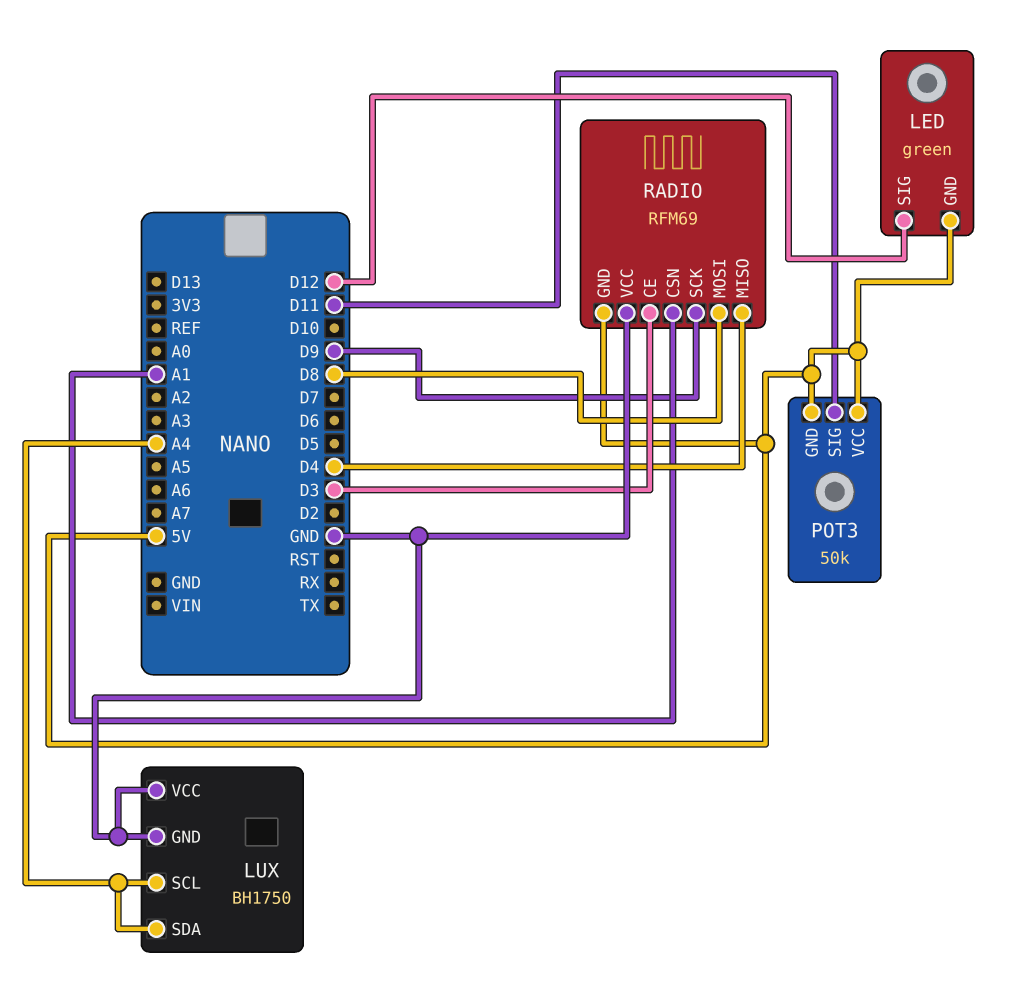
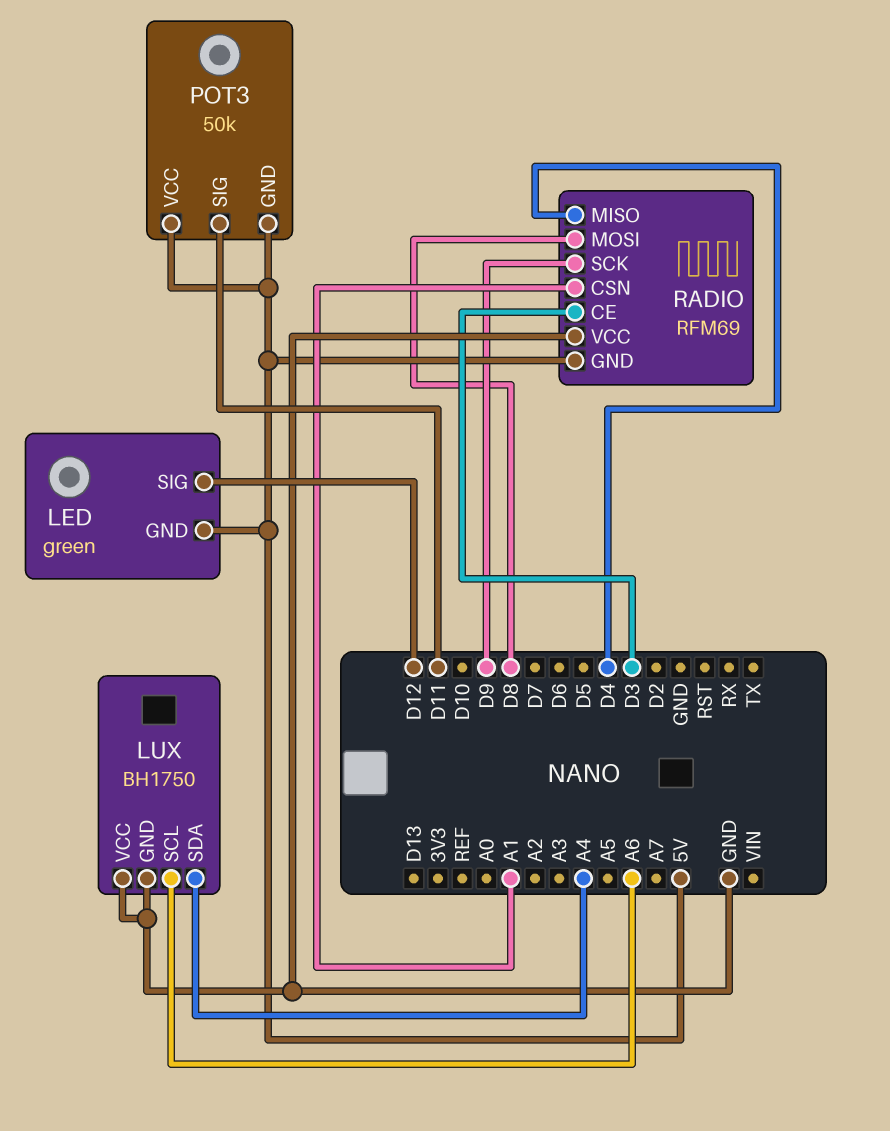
LUX pin SCL: A4 -> A6

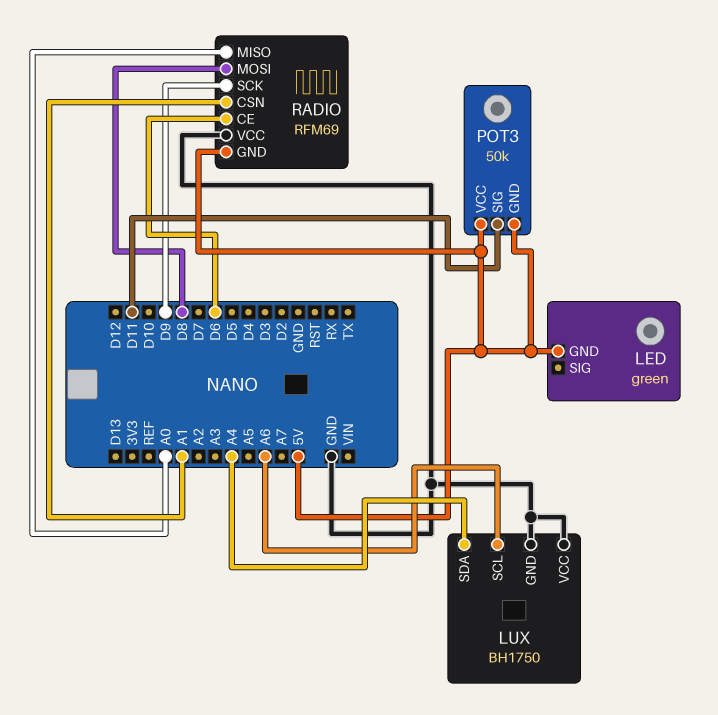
LED pin SIG: D12 -> none
RADIO pin CE: D3 -> D6
RADIO pin MISO: D4 -> A0

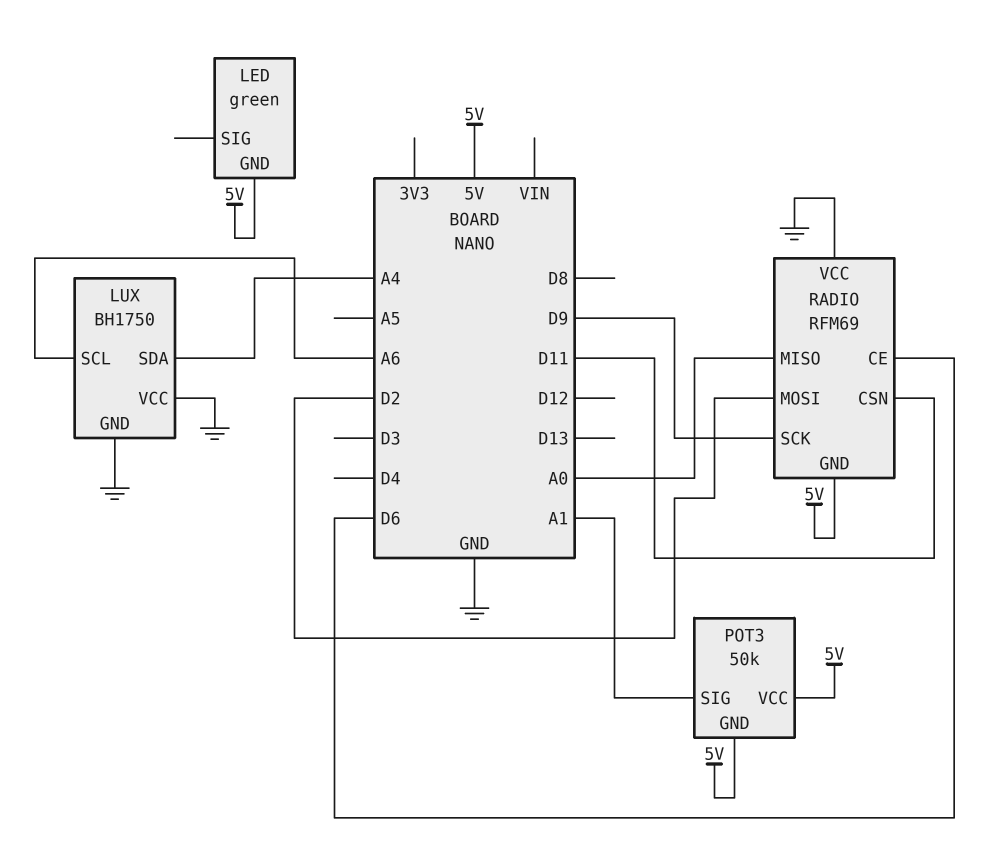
POT3 pin SIG: D11 -> A1
RADIO pin CSN: A1 -> D11
RADIO pin MOSI: D8 -> D2

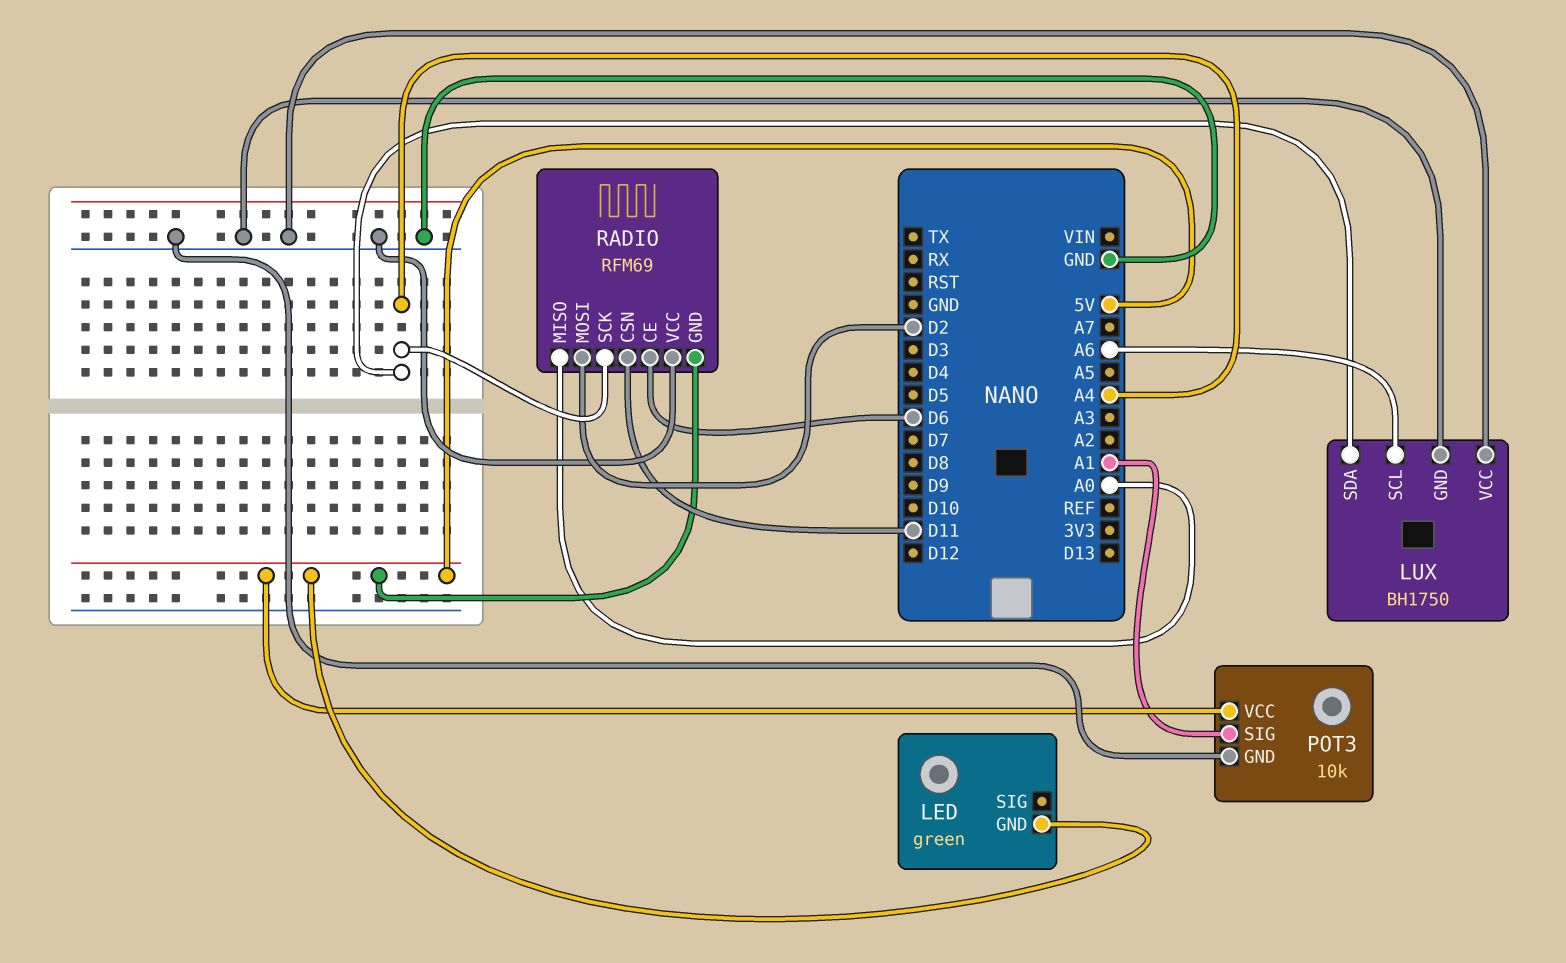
POT3: 50k -> 10k
POT3 pin GND: 5V -> GND
RADIO pin SCK: D9 -> A4

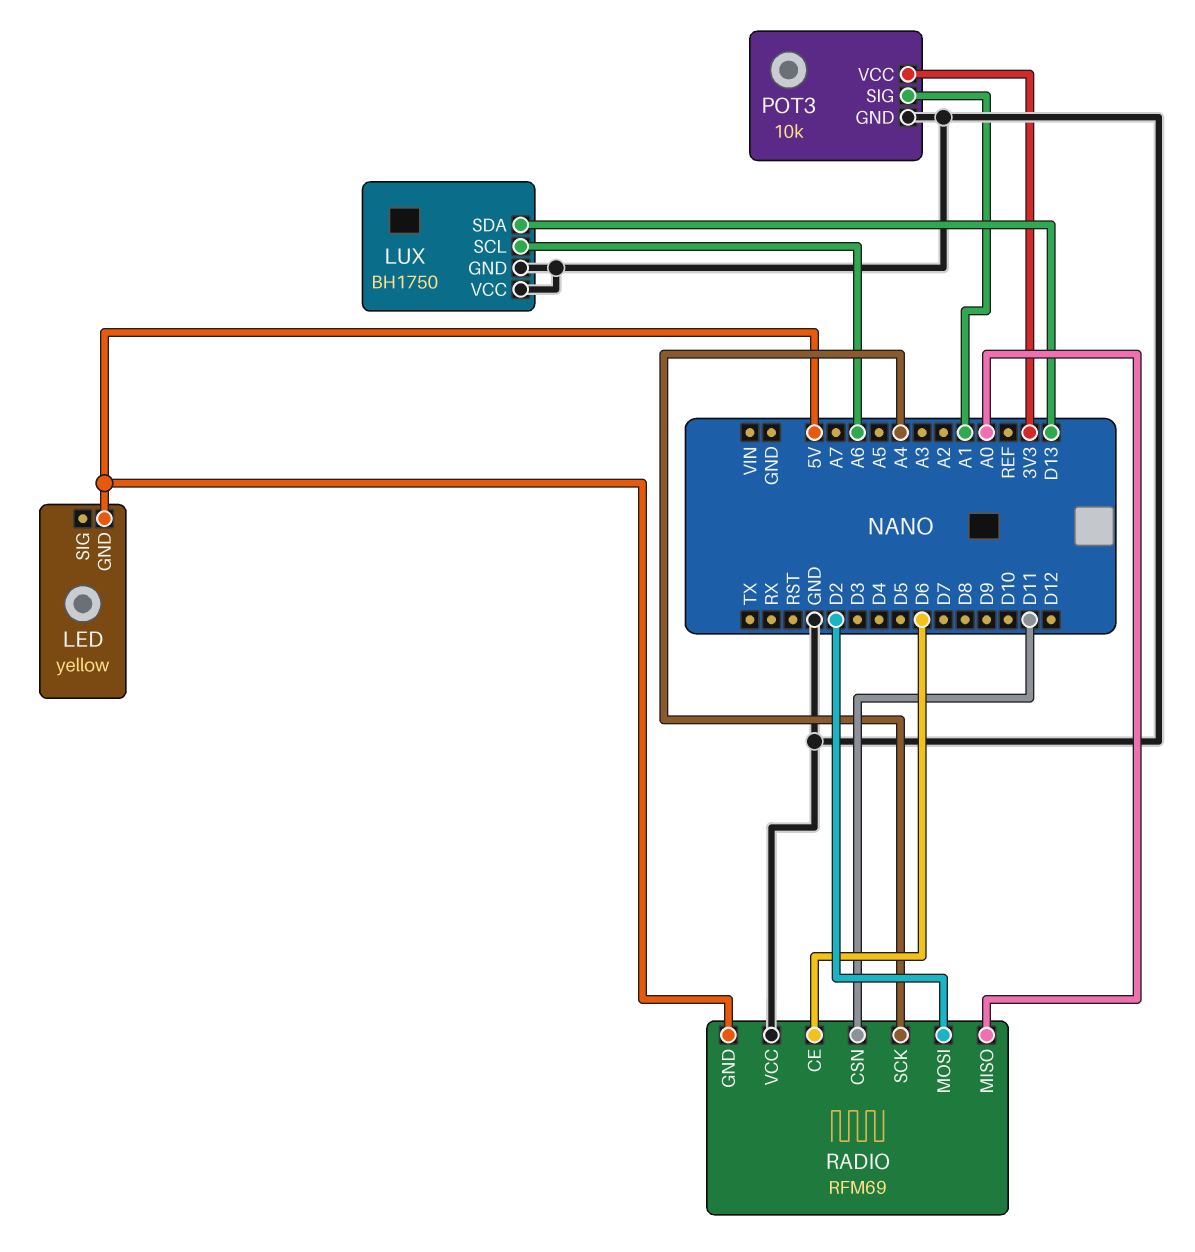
LED: green -> yellow
LUX pin SDA: A4 -> D13
POT3 pin VCC: 5V -> 3V3

